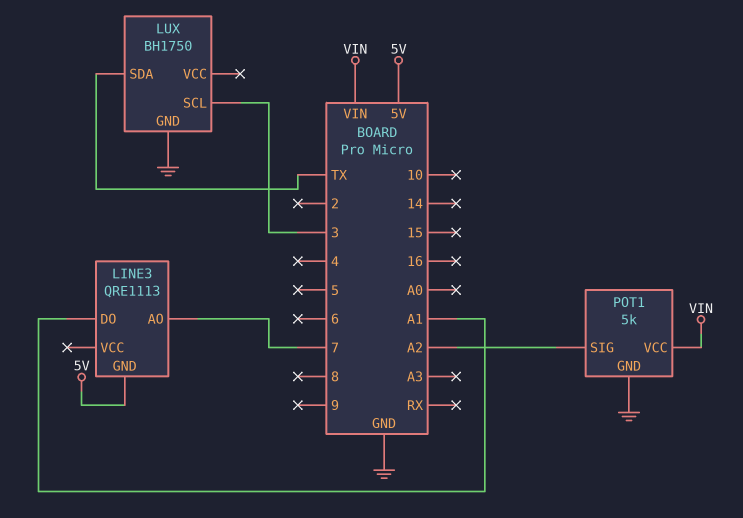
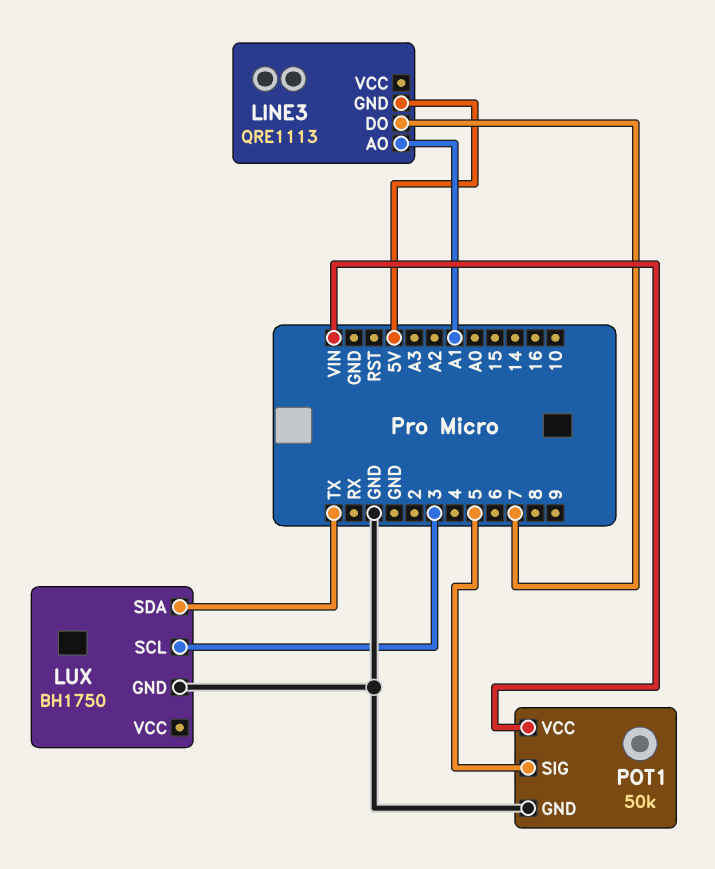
LINE3 pin AO: 7 -> A1
LINE3 pin DO: A1 -> 7
POT1: 5k -> 50k
POT1 pin SIG: A2 -> 5

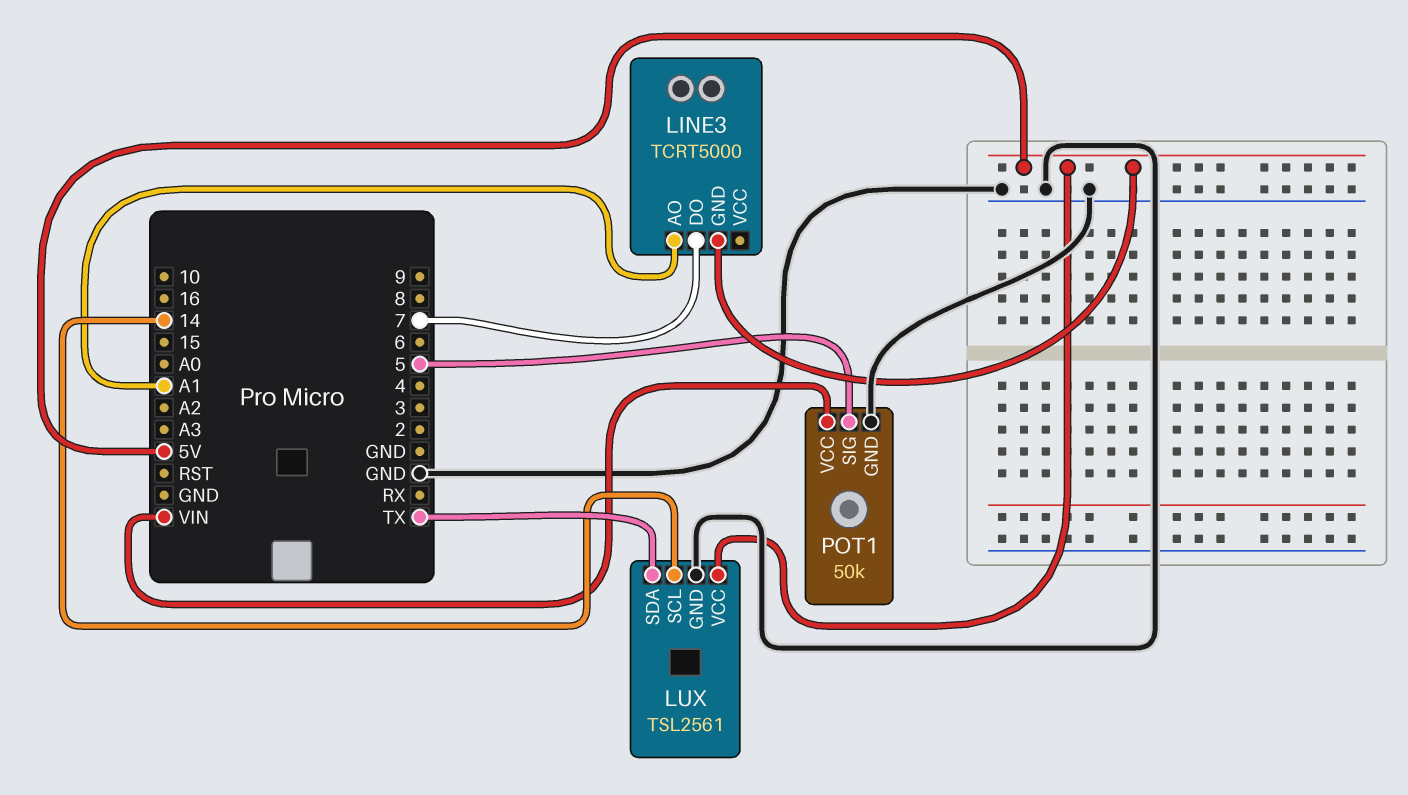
LINE3: QRE1113 -> TCRT5000
LUX: BH1750 -> TSL2561
LUX pin SCL: 3 -> 14
LUX pin VCC: none -> 5V

